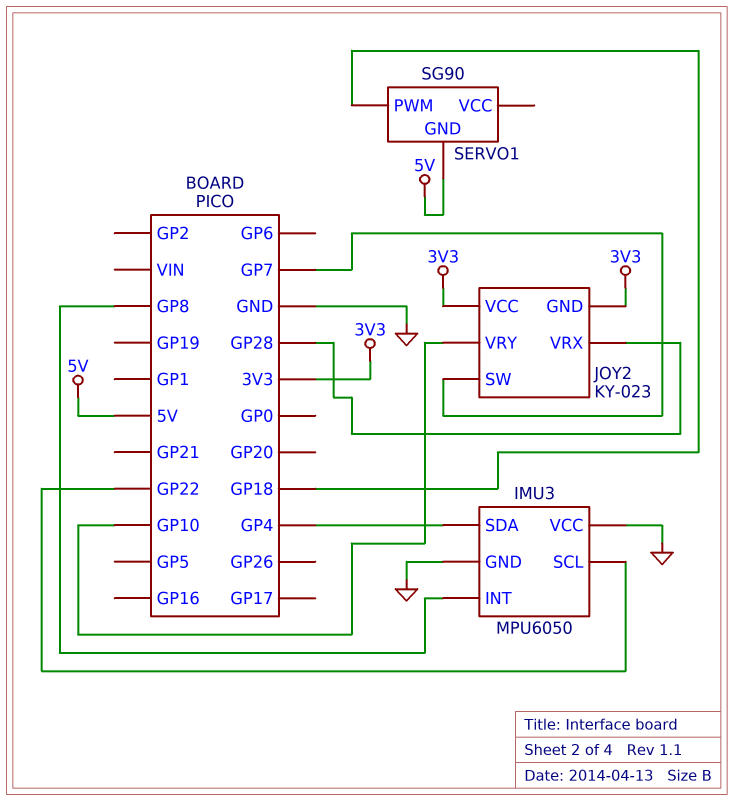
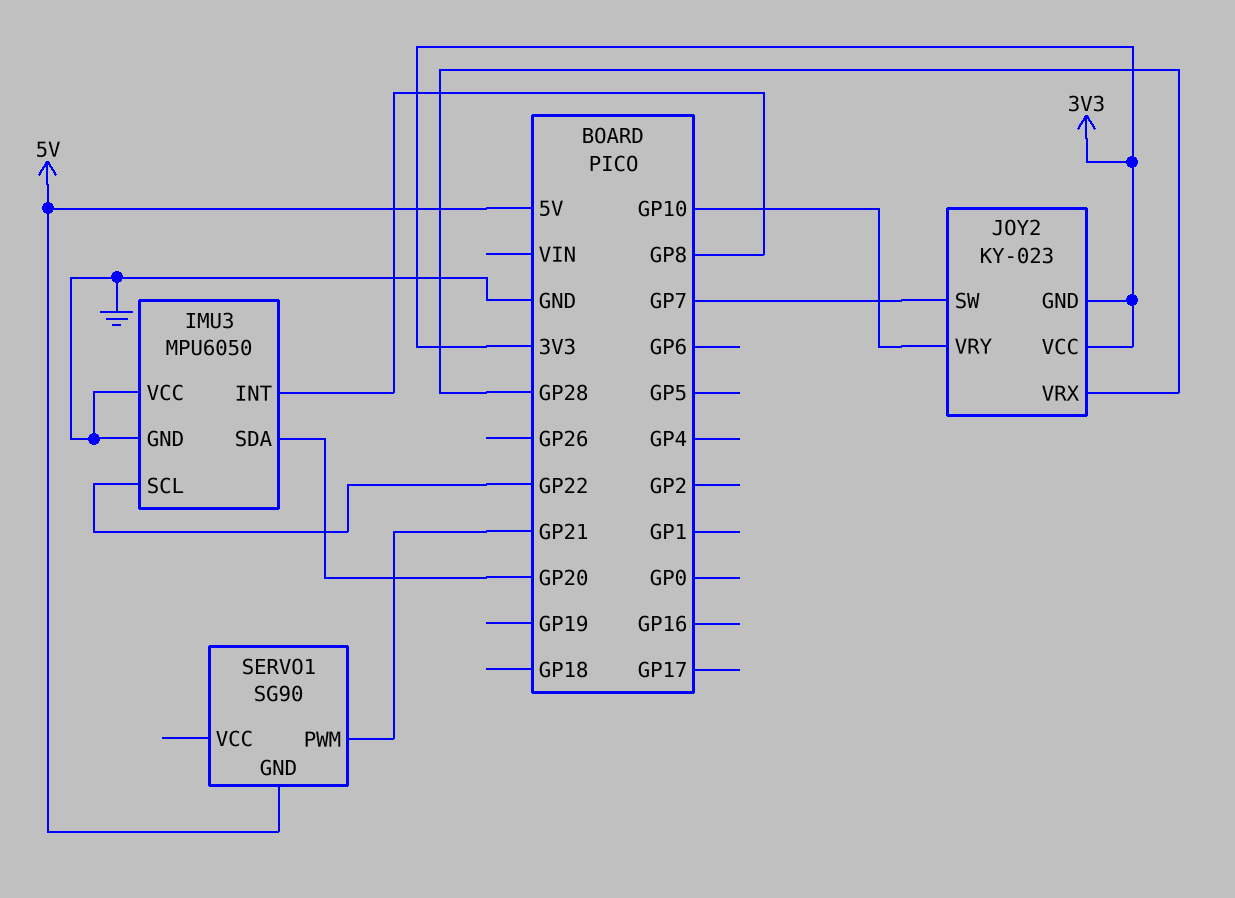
IMU3 pin SDA: GP4 -> GP20
SERVO1 pin PWM: GP18 -> GP21

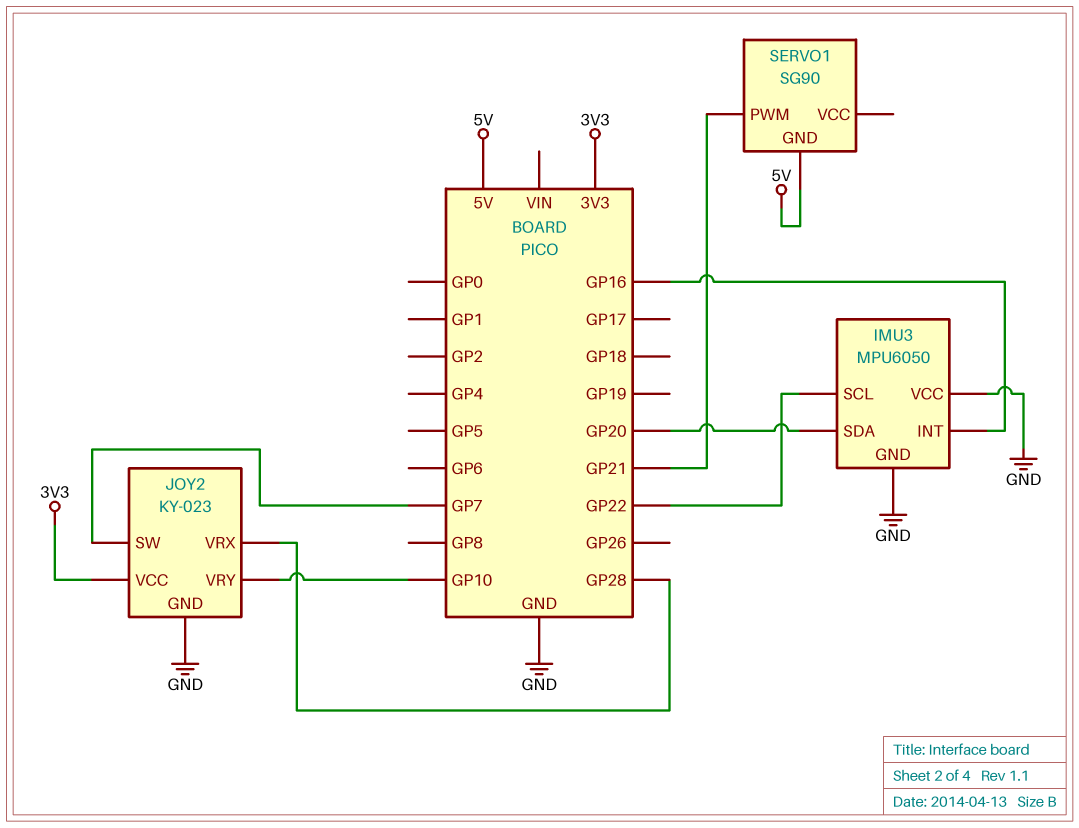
IMU3 pin INT: GP8 -> GP16
JOY2 pin GND: 3V3 -> GND

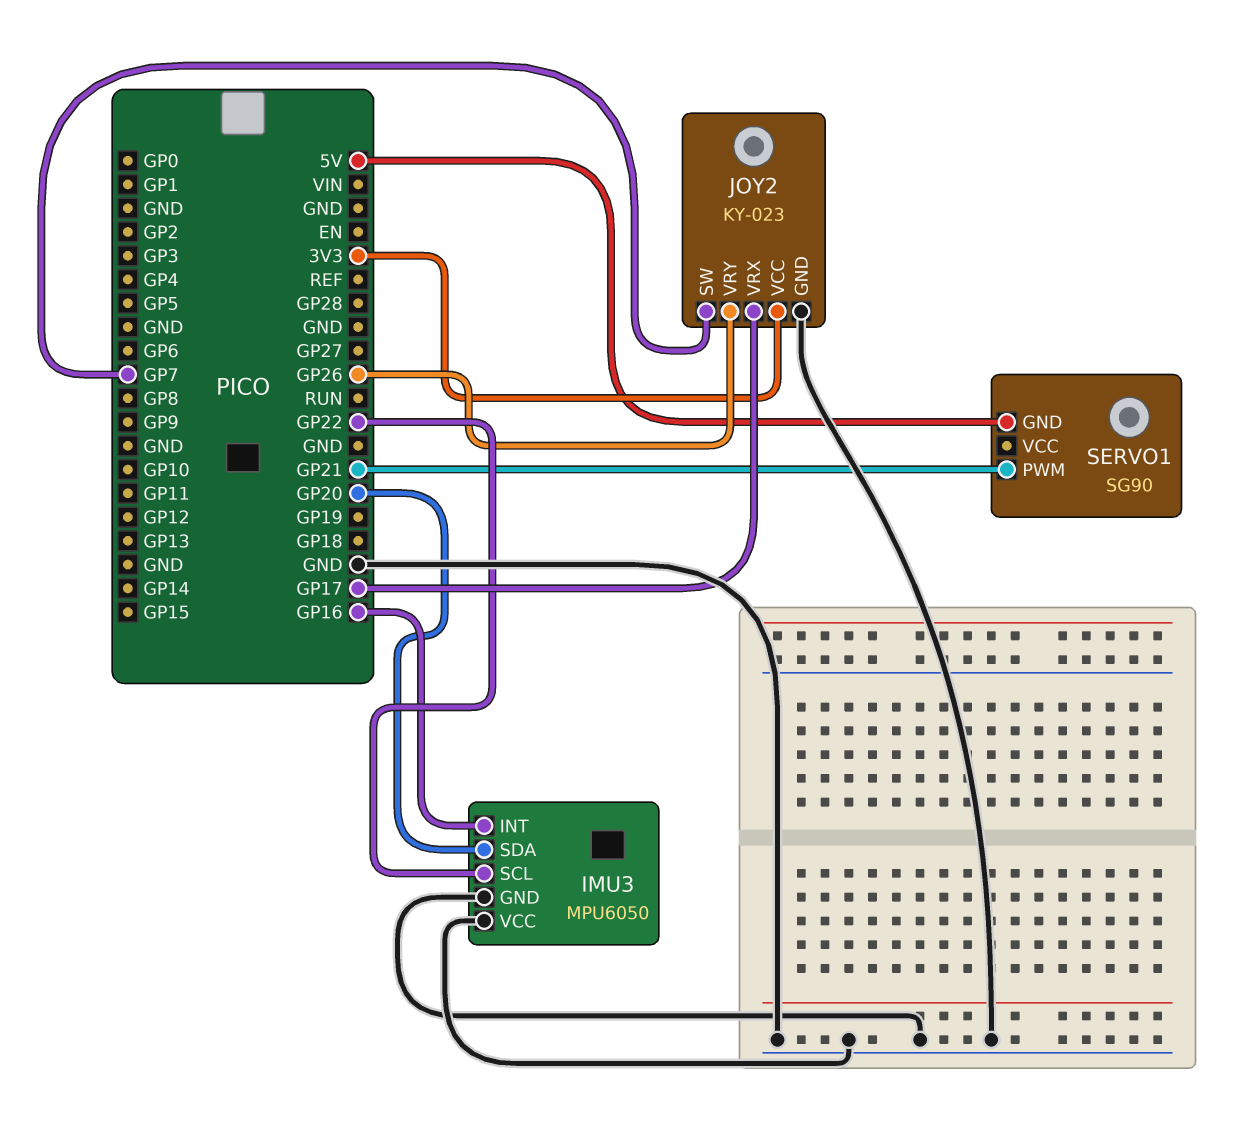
JOY2 pin VRX: GP28 -> GP17
JOY2 pin VRY: GP10 -> GP26

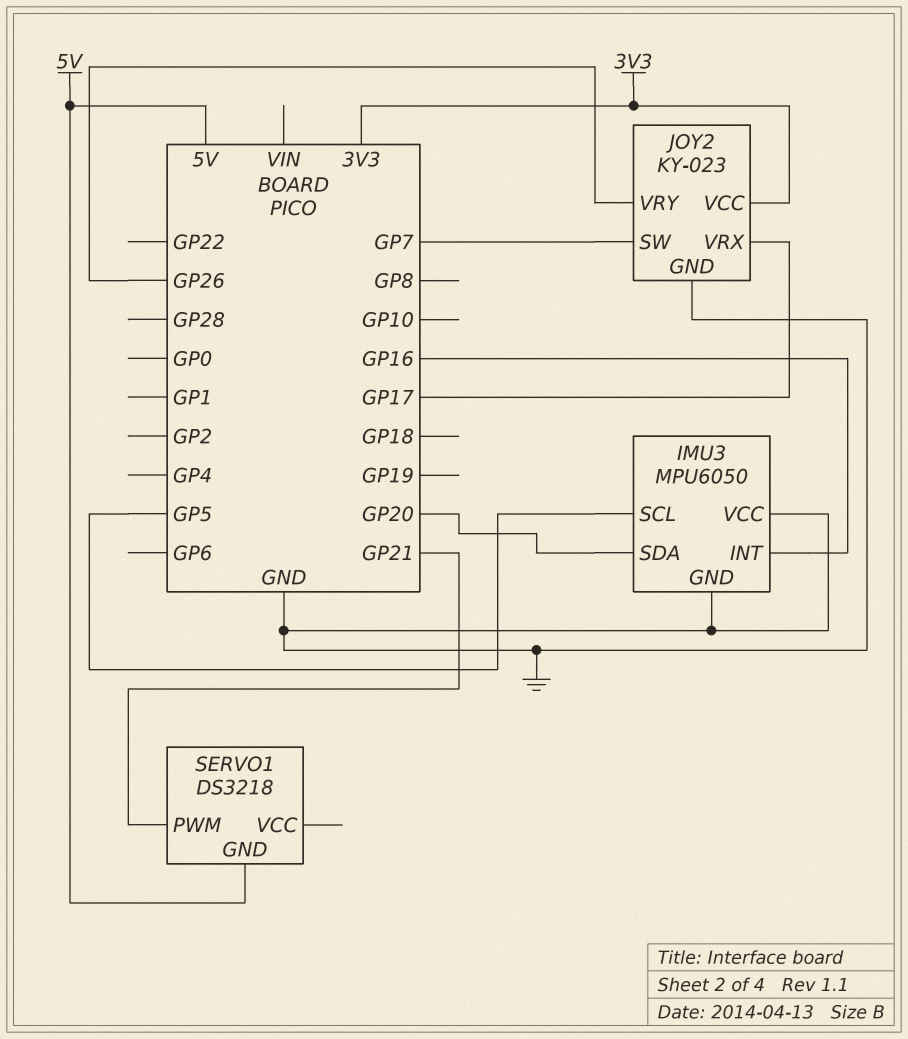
IMU3 pin SCL: GP22 -> GP5
SERVO1: SG90 -> DS3218

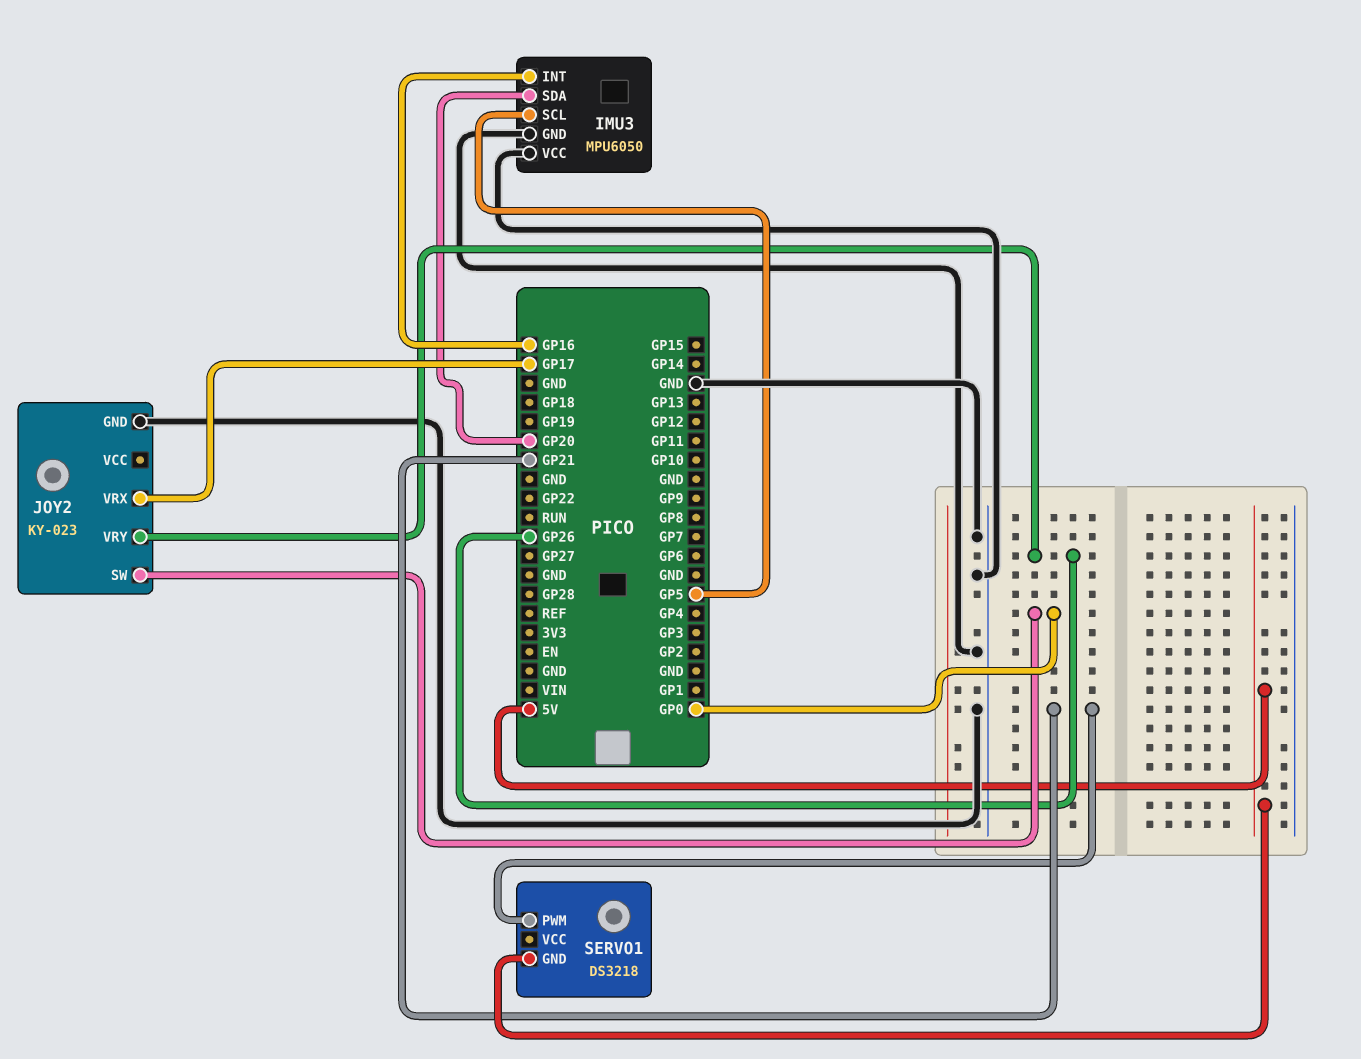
JOY2 pin SW: GP7 -> GP0
JOY2 pin VCC: 3V3 -> none

